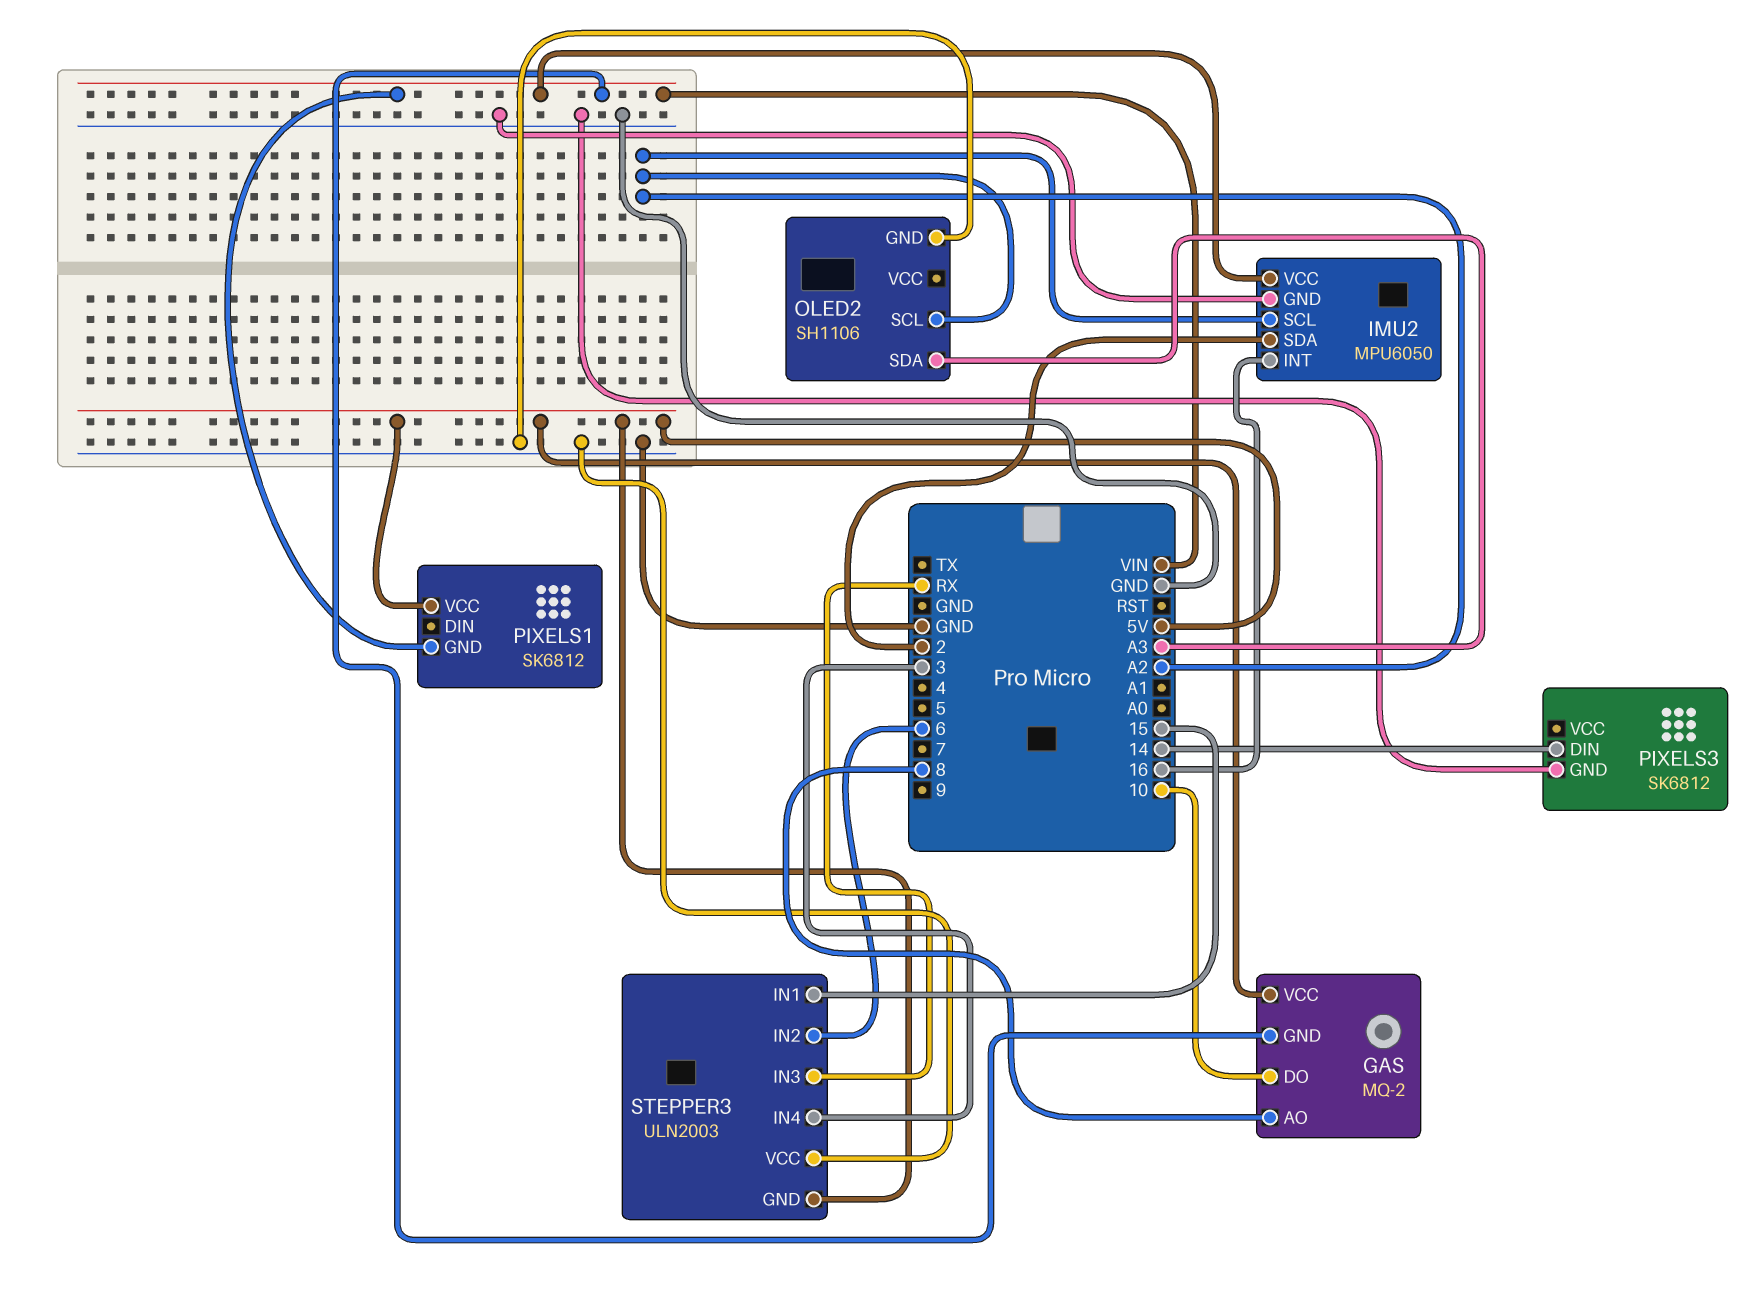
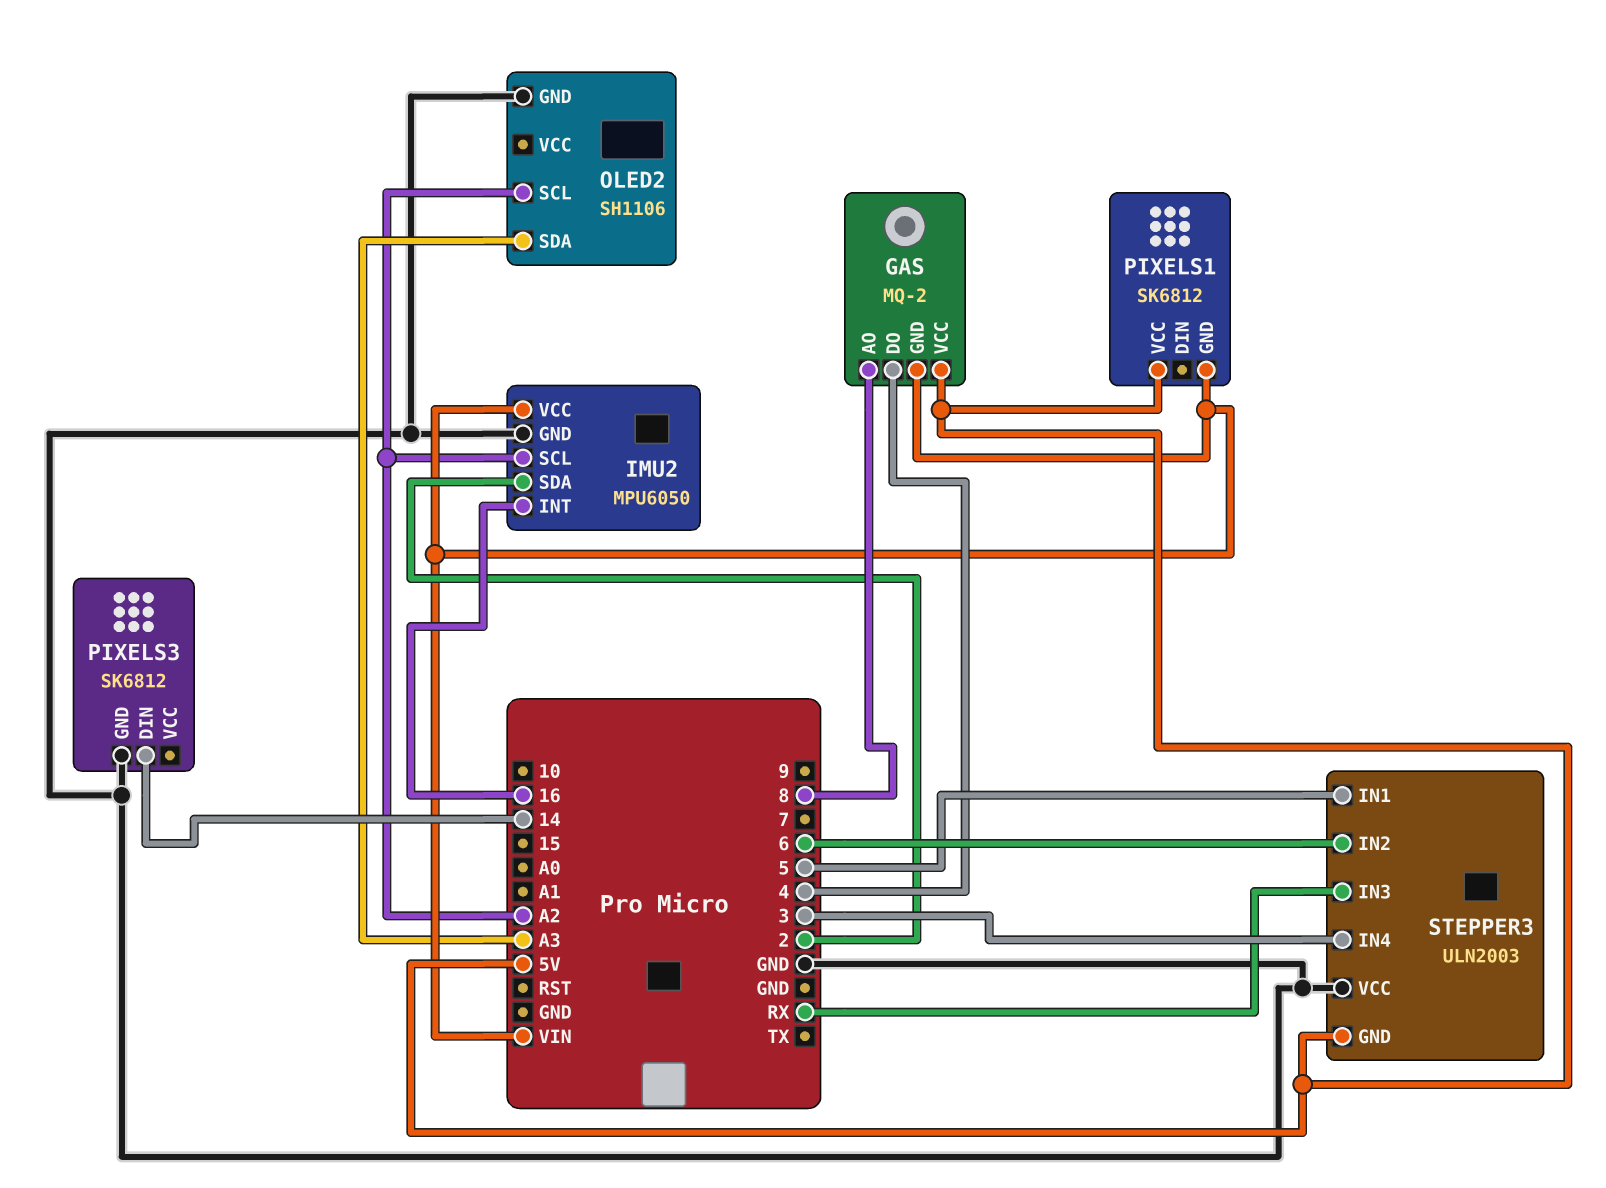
GAS pin DO: 10 -> 4
STEPPER3 pin IN1: 15 -> 5

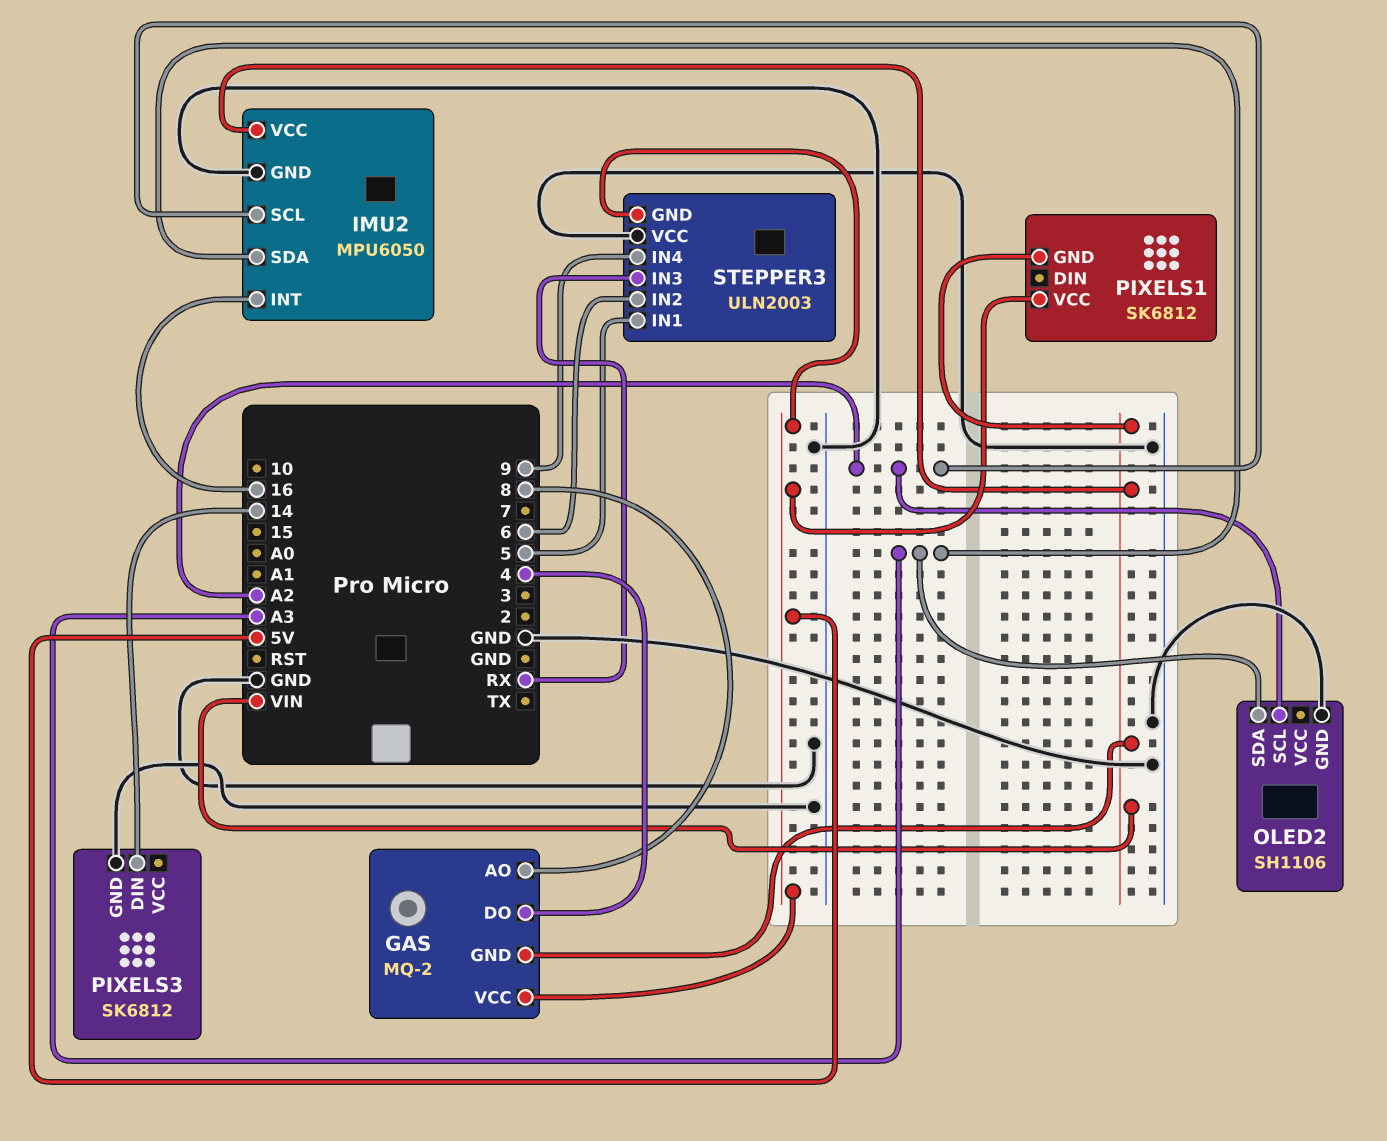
IMU2 pin SDA: 2 -> A3
STEPPER3 pin IN4: 3 -> 9

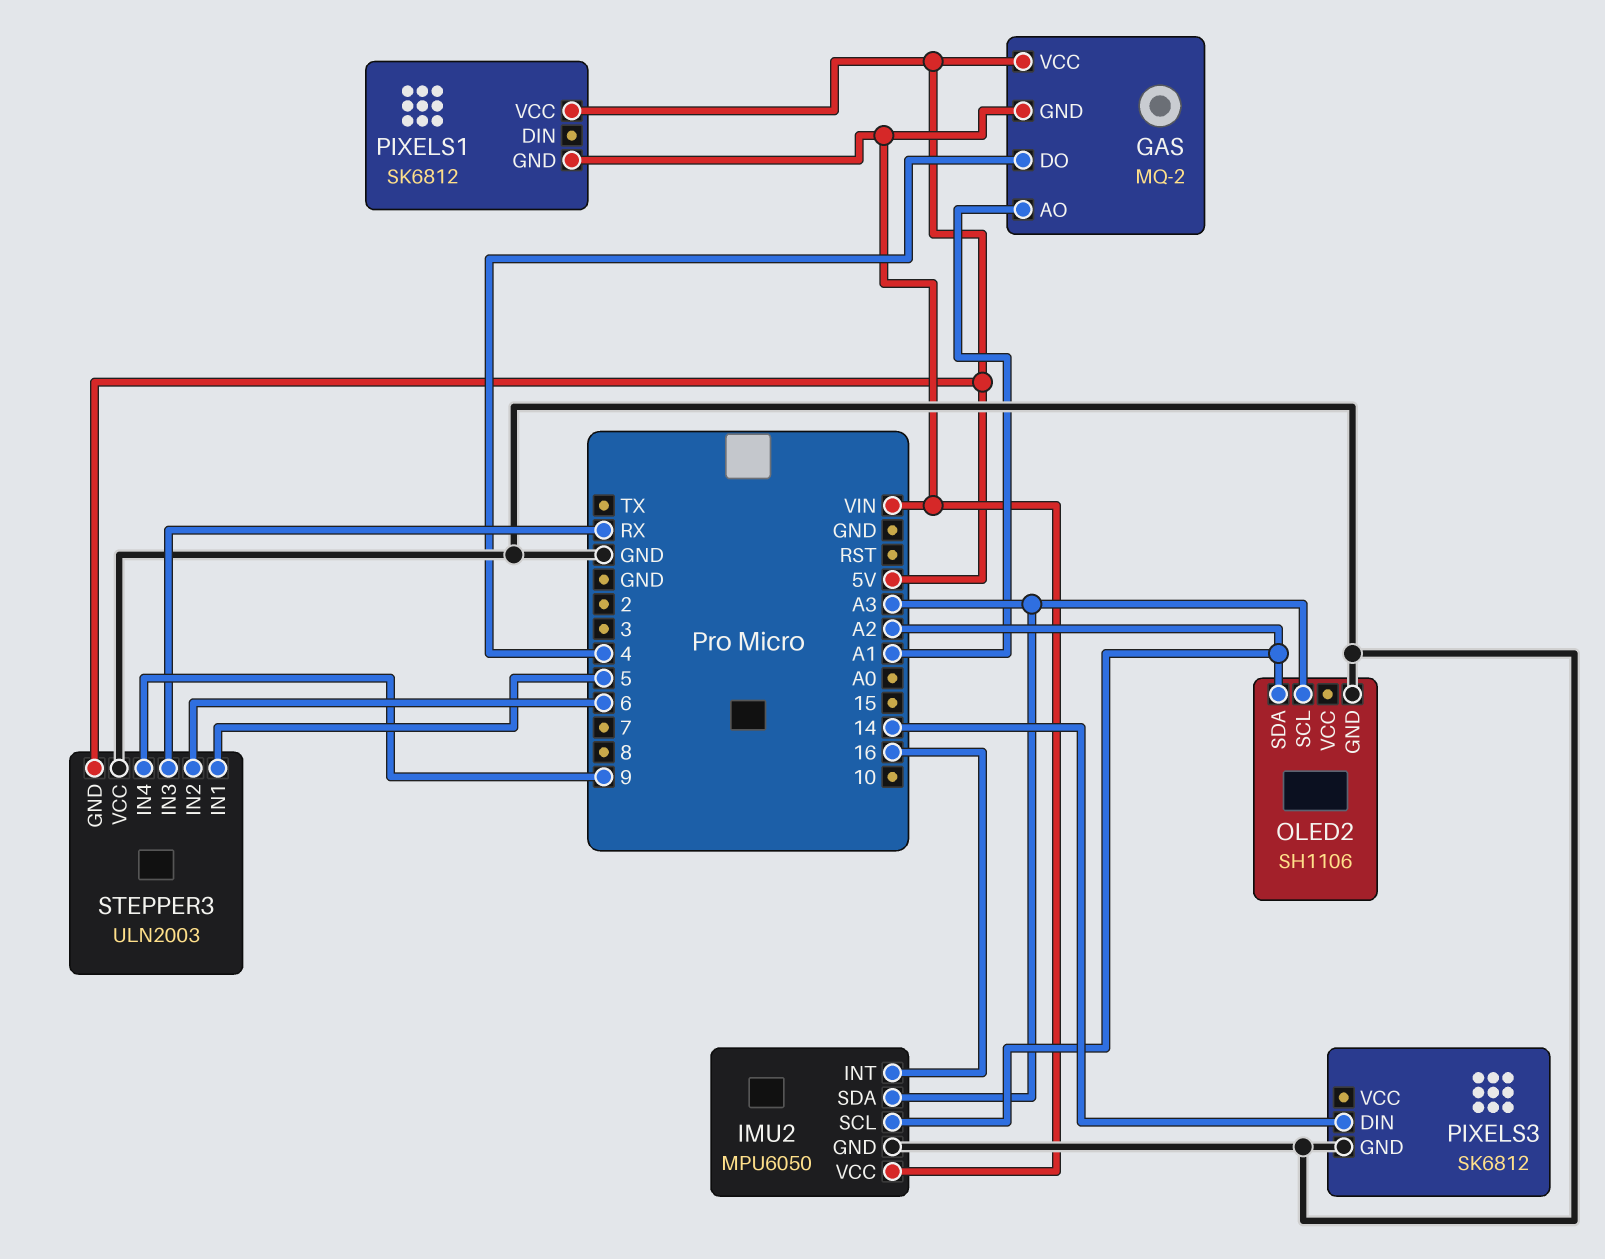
GAS pin AO: 8 -> A1
OLED2 pin SCL: A2 -> A3
OLED2 pin SDA: A3 -> A2

